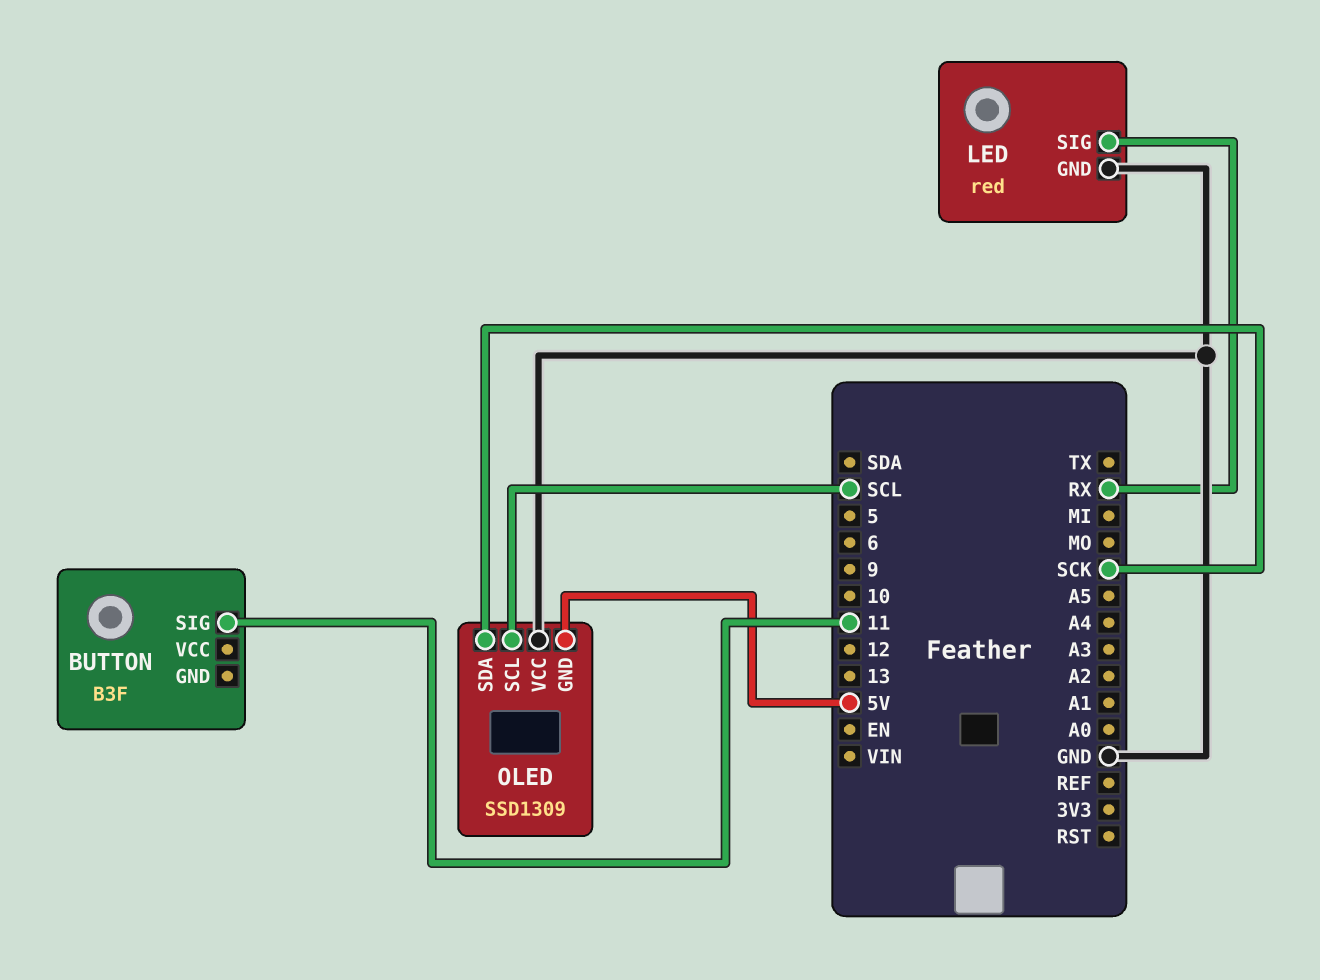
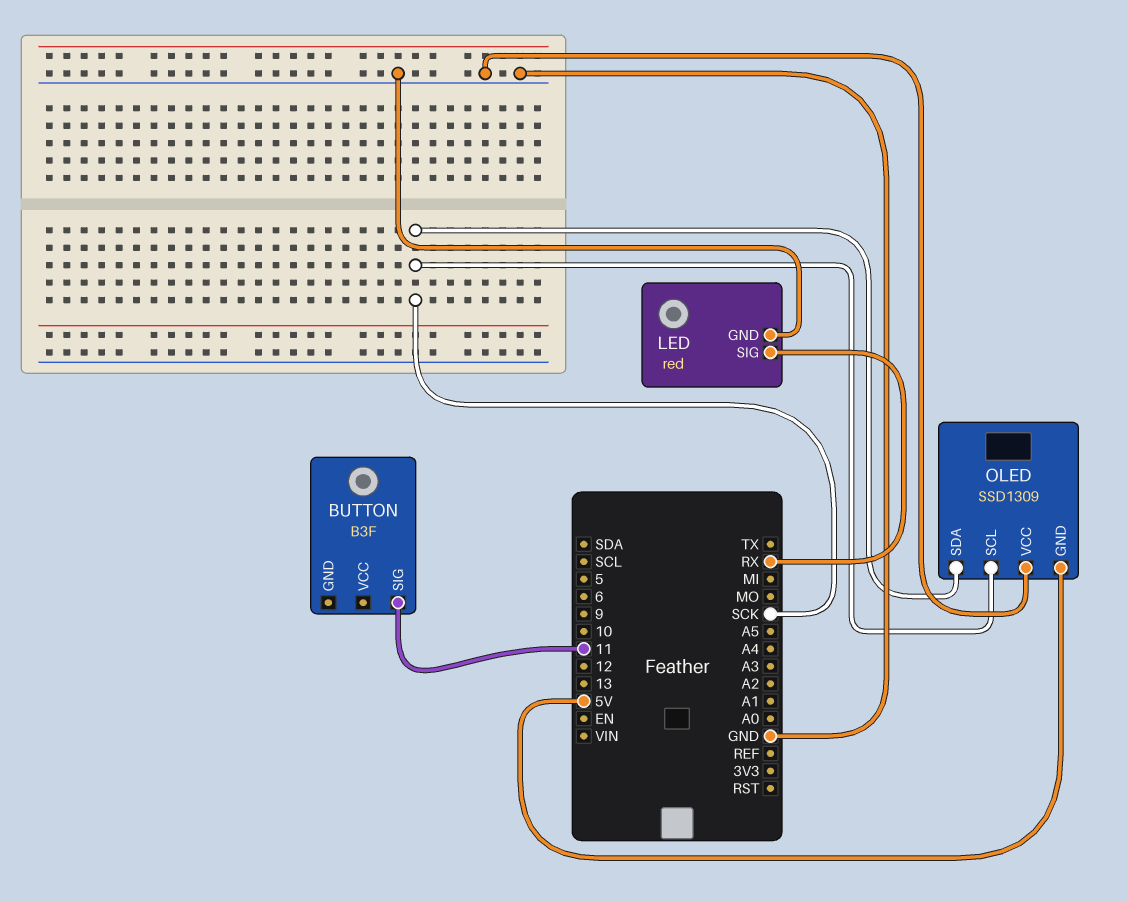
OLED pin SCL: SCL -> SCK

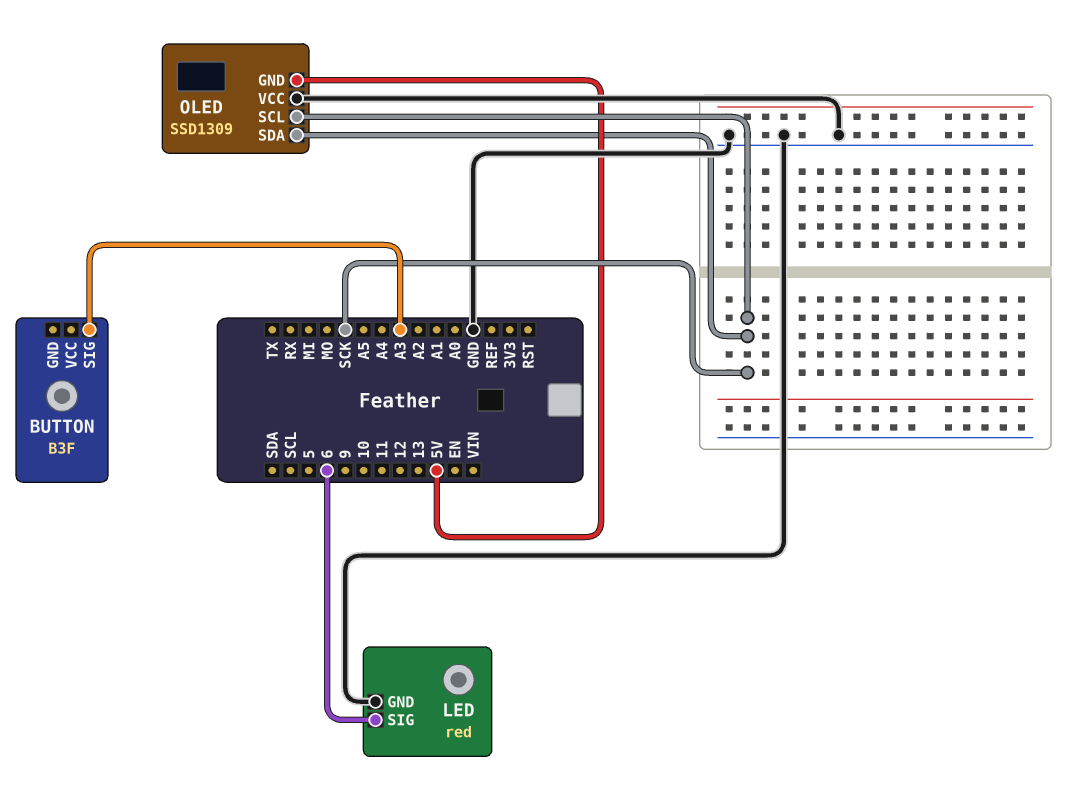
BUTTON pin SIG: 11 -> A3
LED pin SIG: RX -> 6

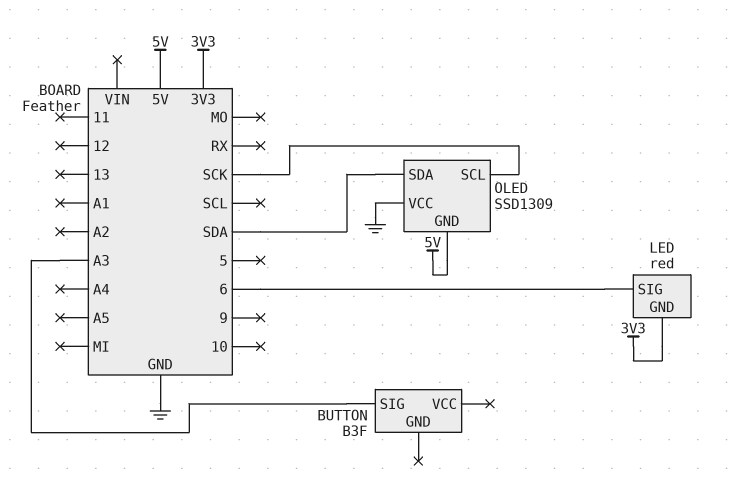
LED pin GND: GND -> 3V3
OLED pin SDA: SCK -> SDA

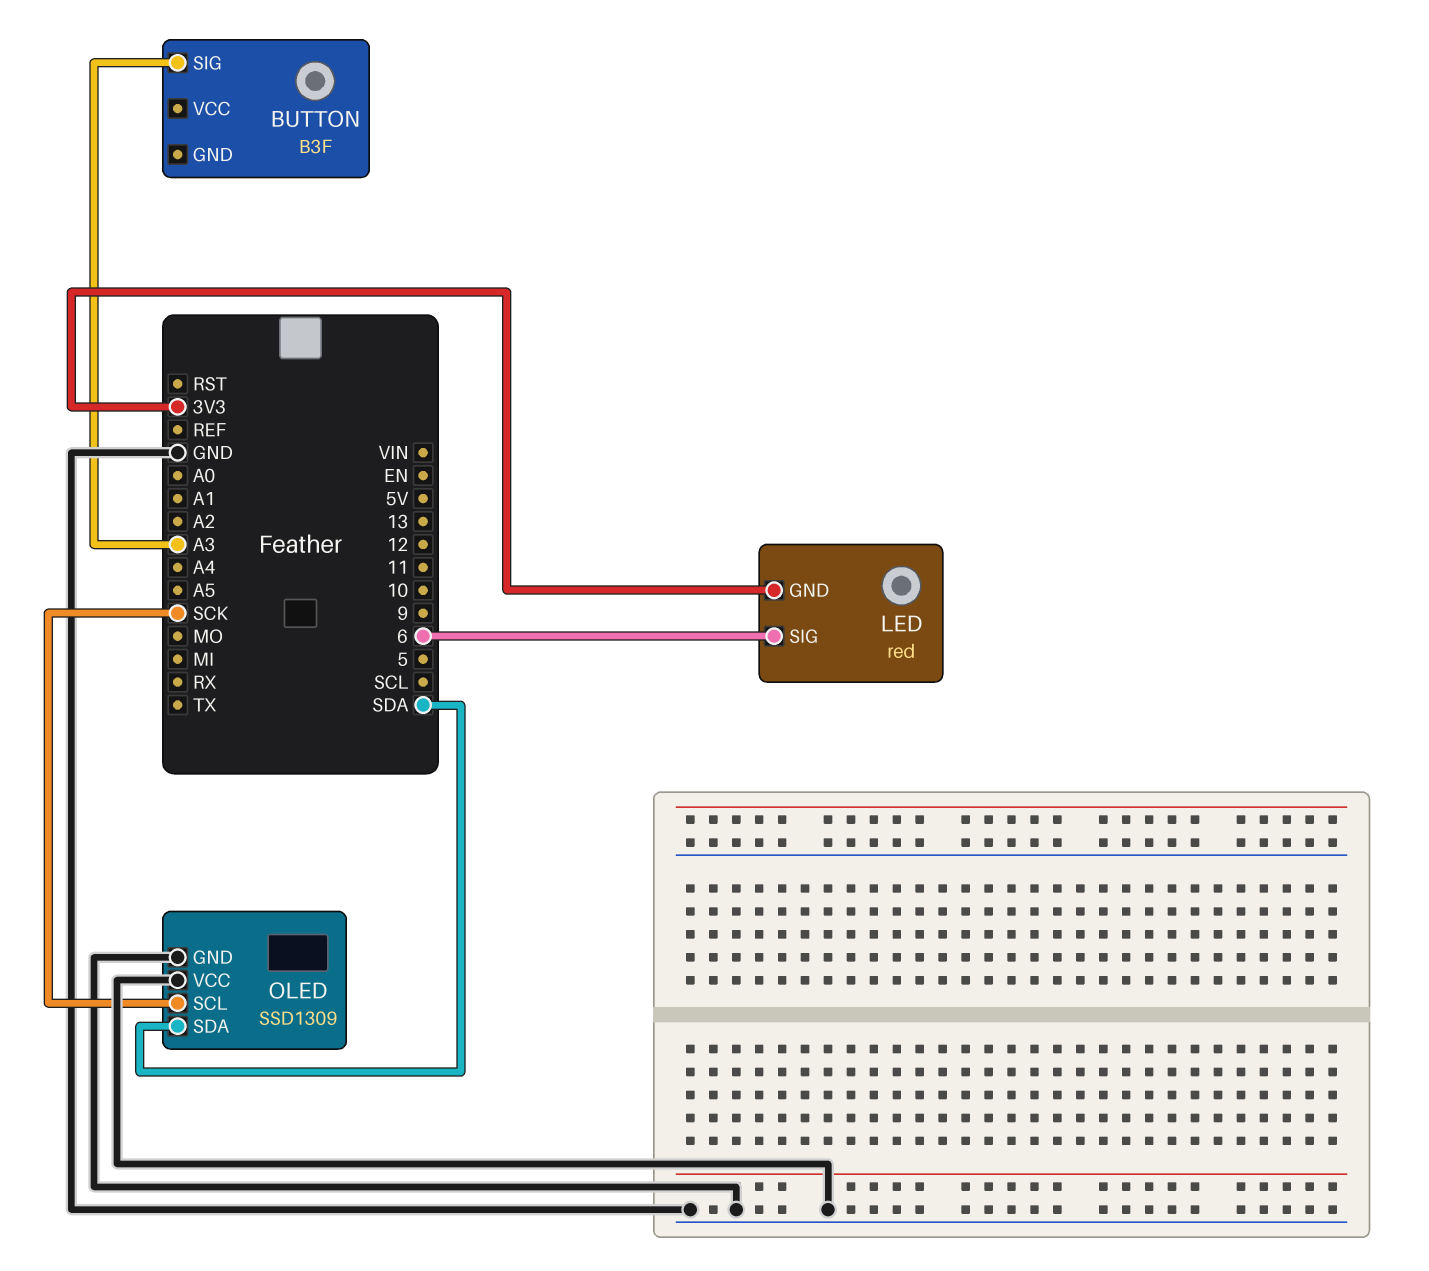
OLED pin GND: 5V -> GND

